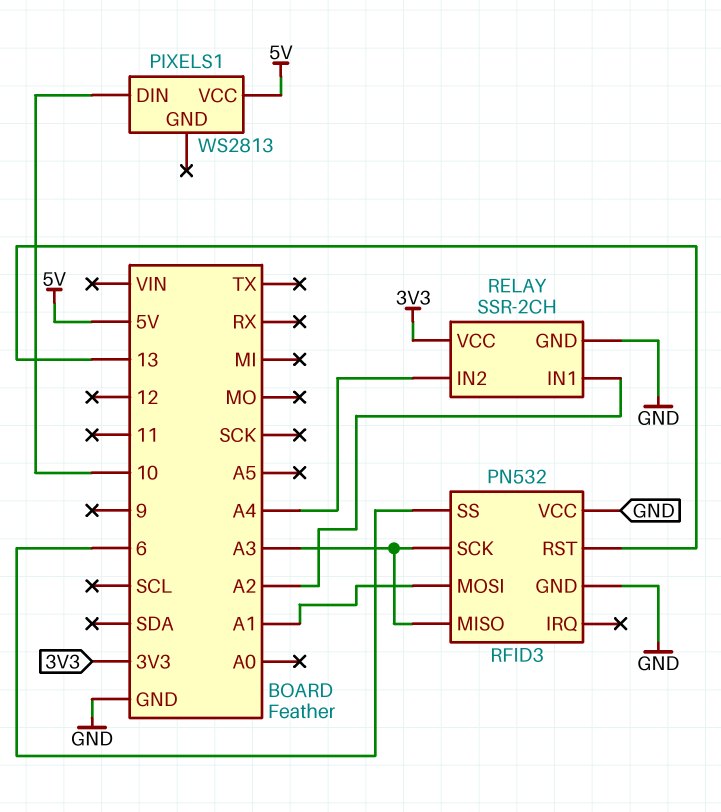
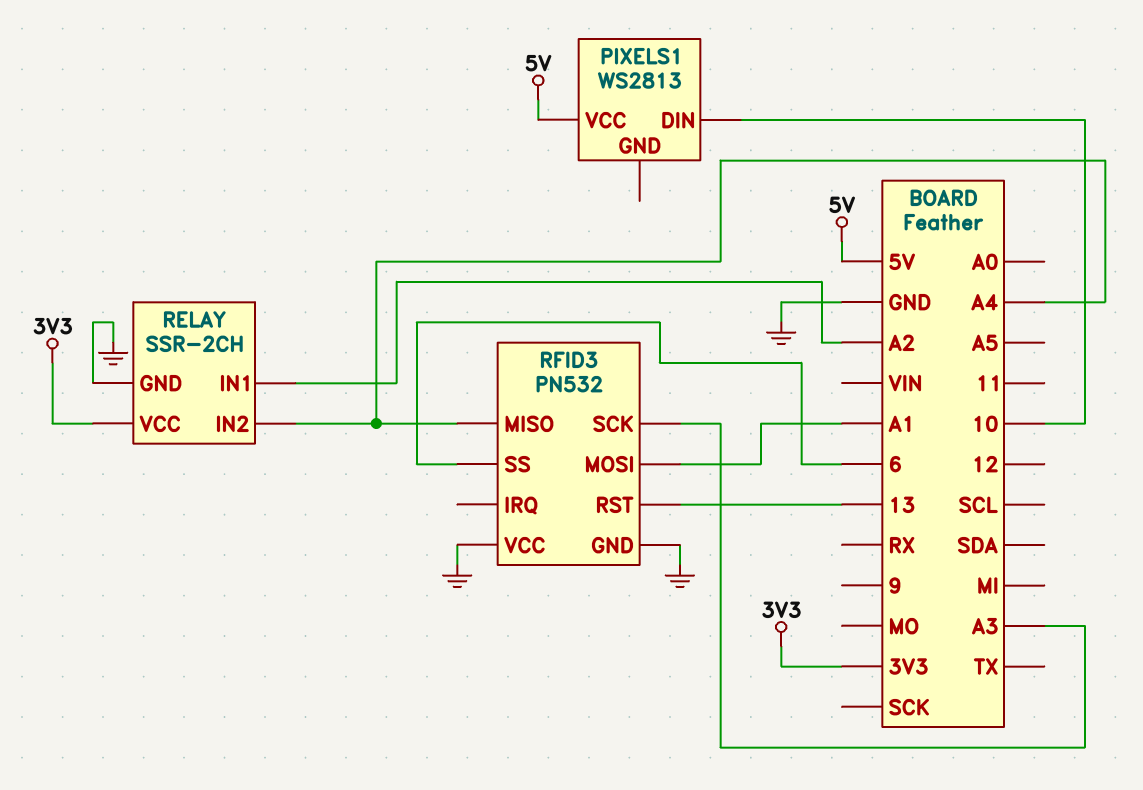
RFID3 pin MISO: A3 -> A4

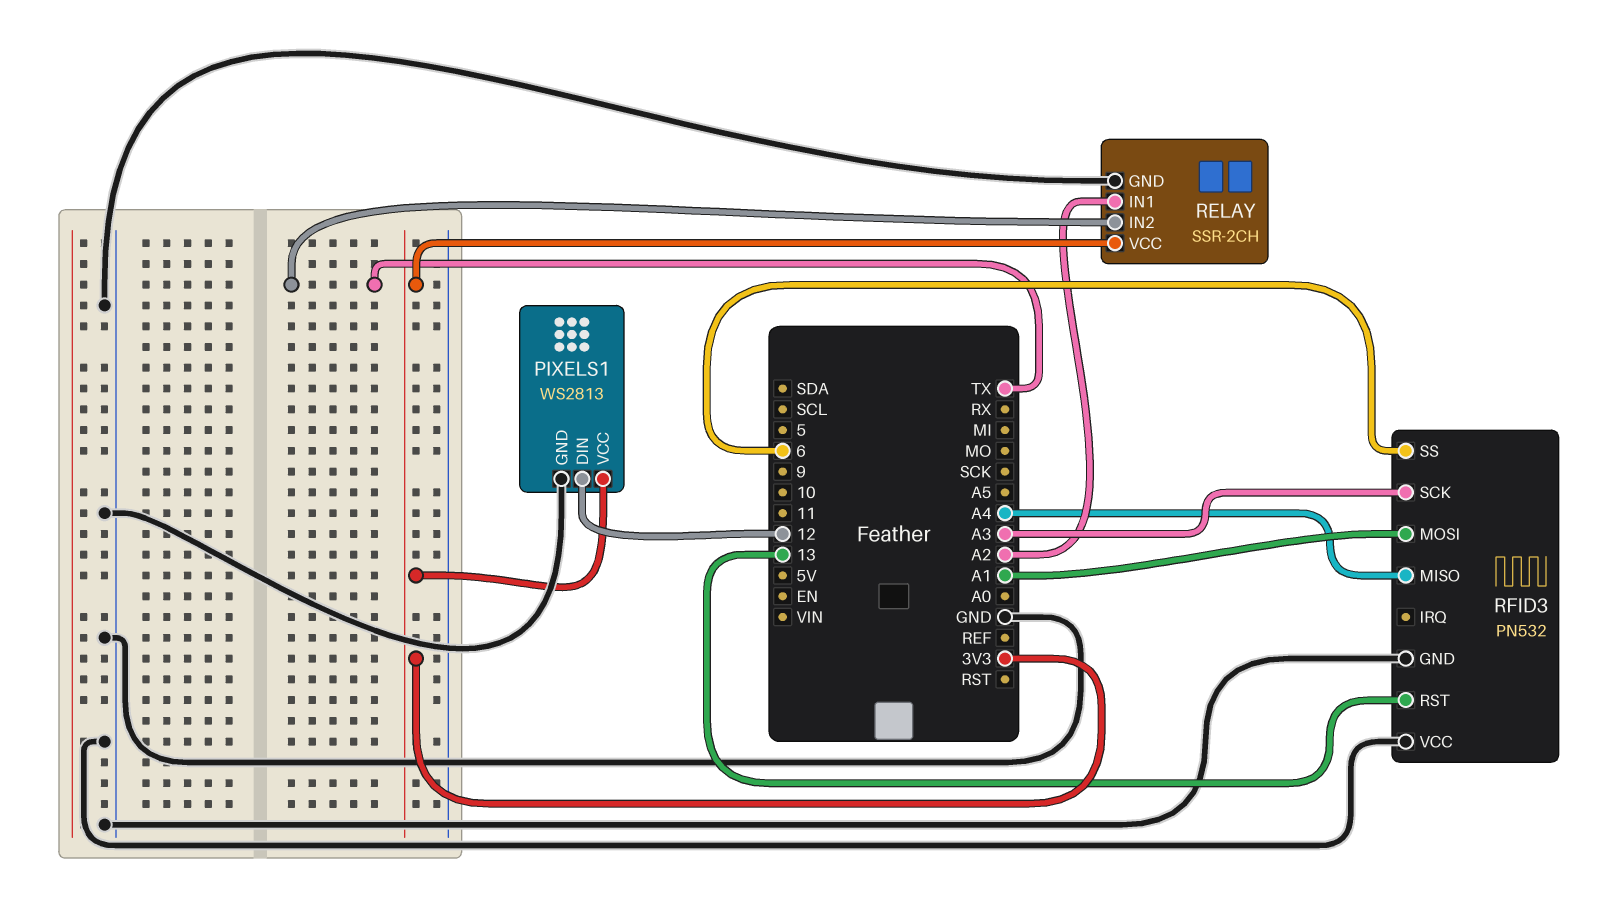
PIXELS1 pin DIN: 10 -> 12
PIXELS1 pin GND: none -> GND
PIXELS1 pin VCC: 5V -> 3V3
RELAY pin IN2: A4 -> TX

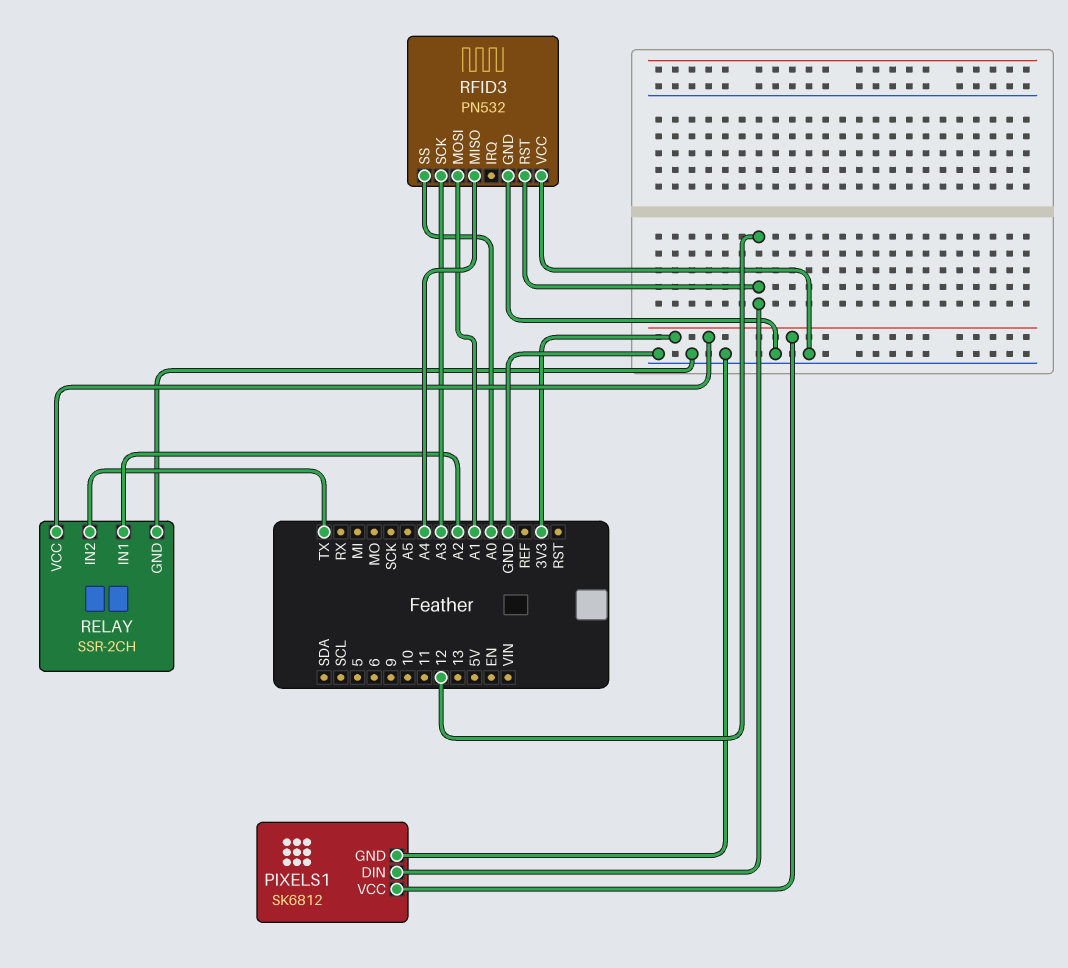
PIXELS1: WS2813 -> SK6812
RFID3 pin RST: 13 -> 12
RFID3 pin SS: 6 -> A0

